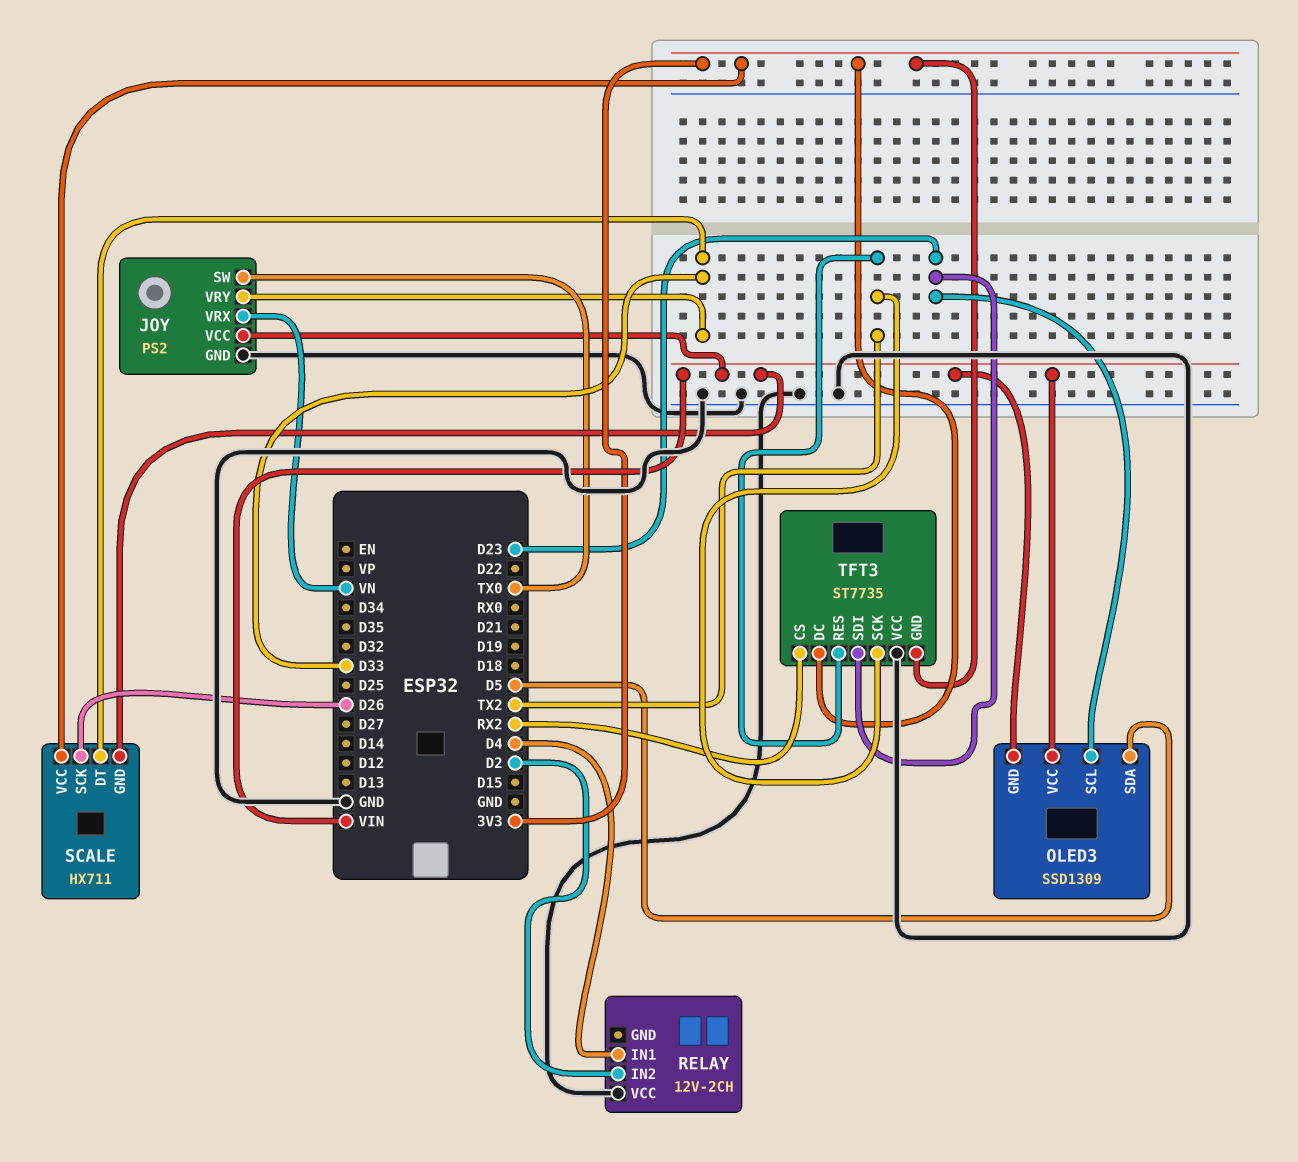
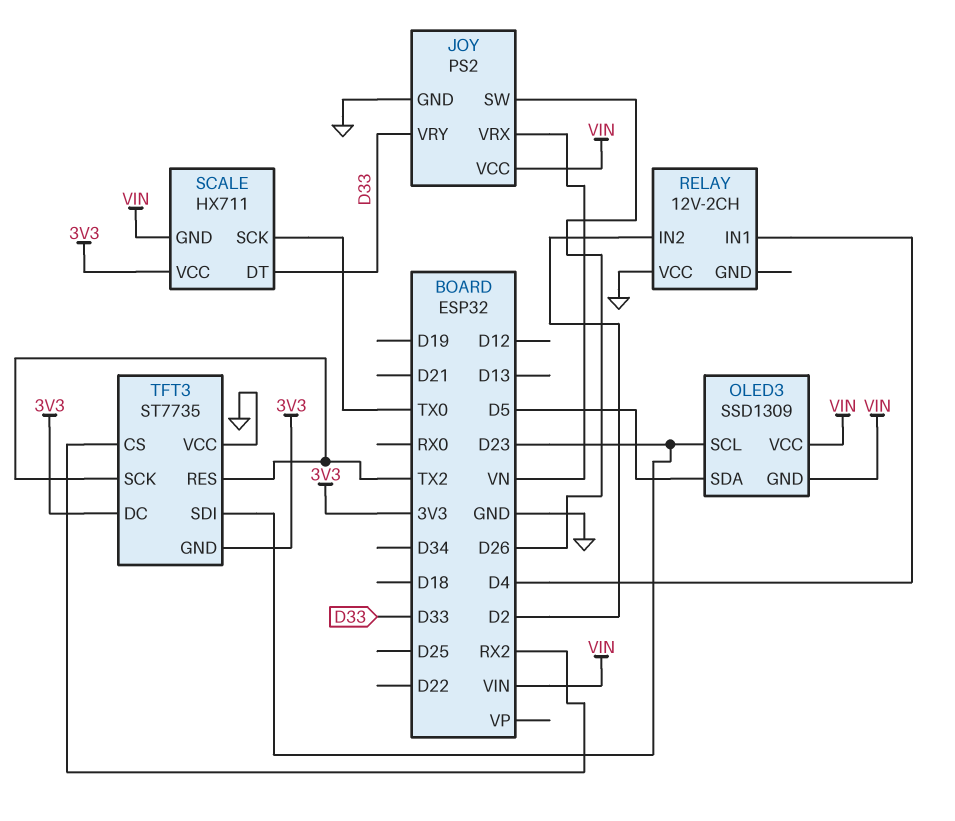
JOY pin SW: TX0 -> D26
SCALE pin SCK: D26 -> TX0

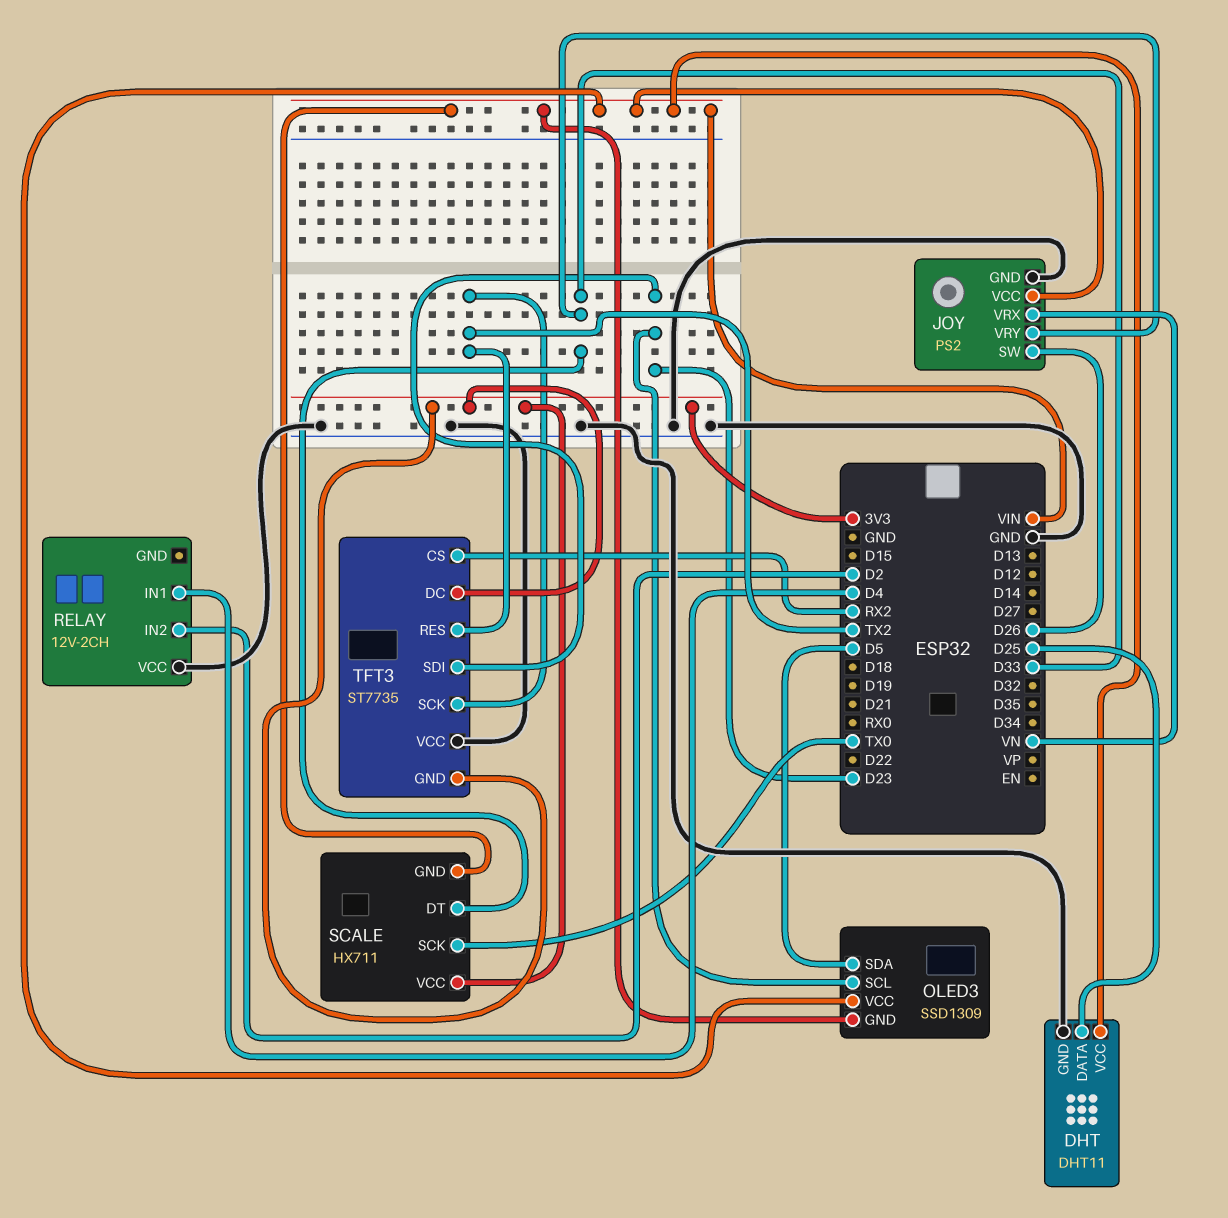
DHT: none -> DHT11
DHT pin DATA: none -> D25
DHT pin GND: none -> GND
DHT pin VCC: none -> VIN

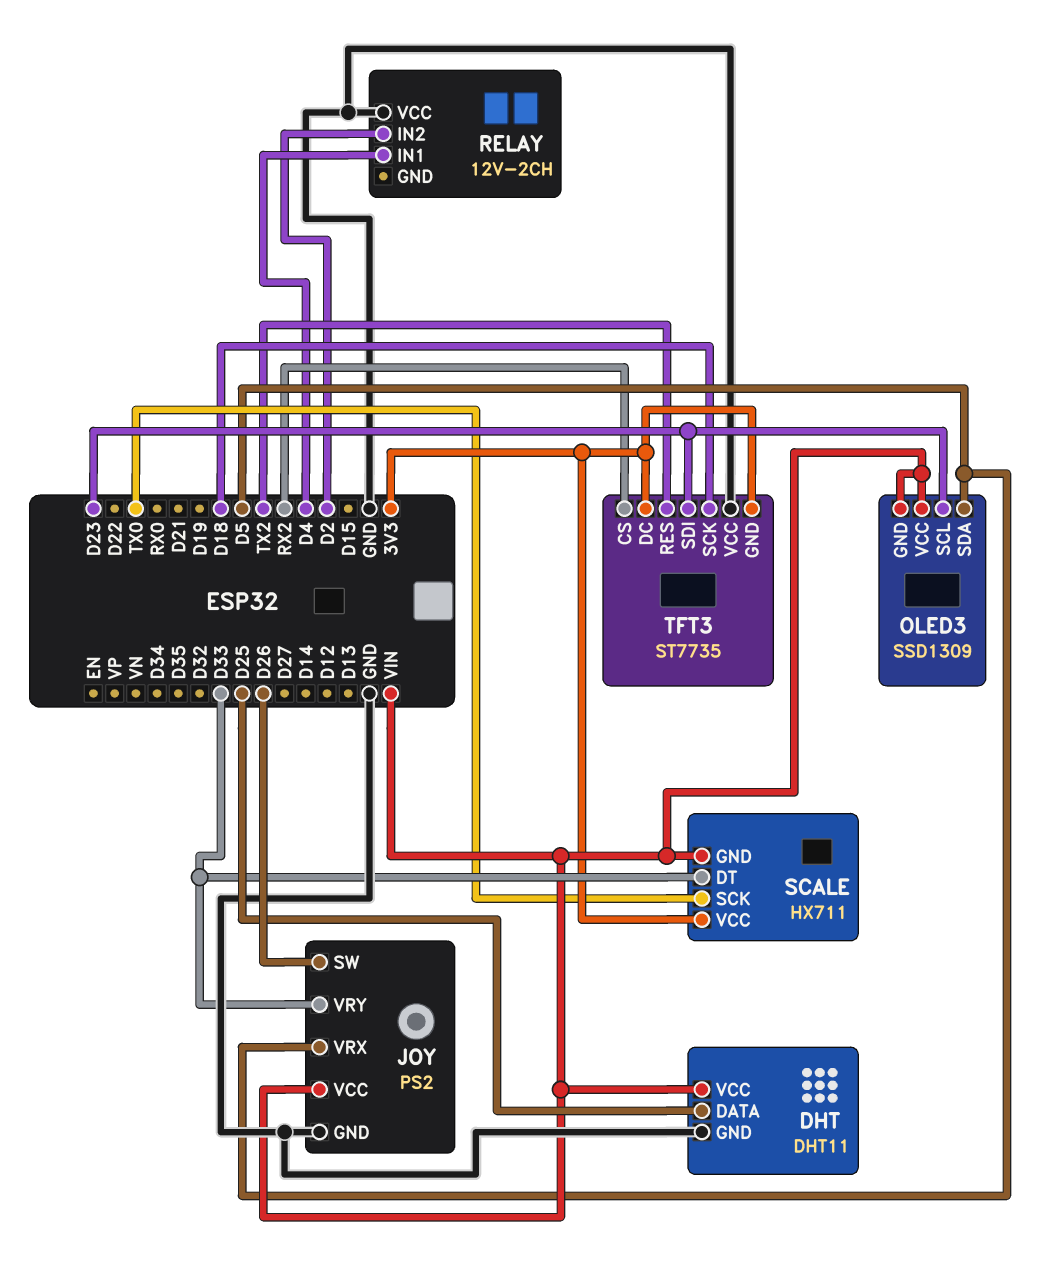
JOY pin VRX: VN -> D5
TFT3 pin SCK: TX2 -> D18

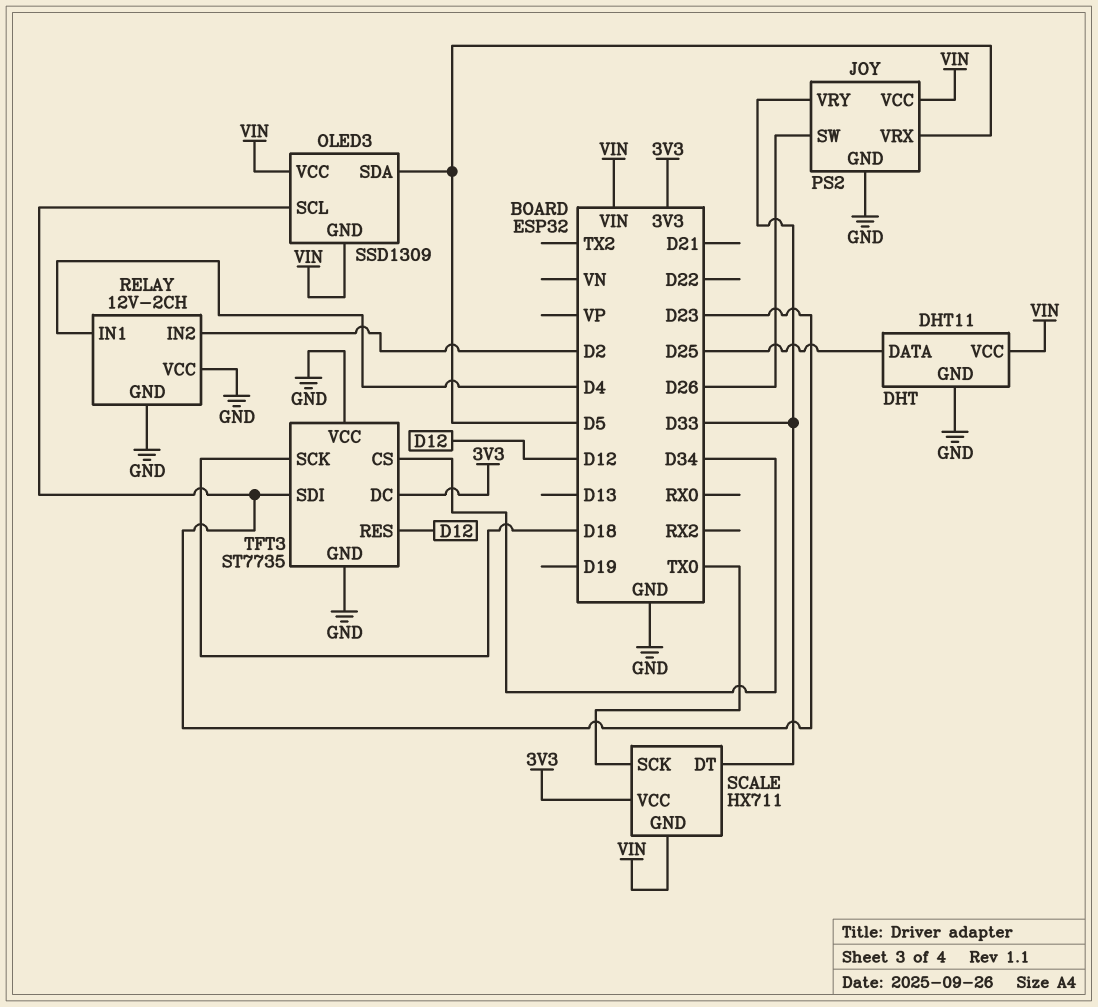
RELAY pin GND: none -> GND
TFT3 pin CS: RX2 -> D34
TFT3 pin GND: 3V3 -> GND
TFT3 pin RES: TX2 -> D12

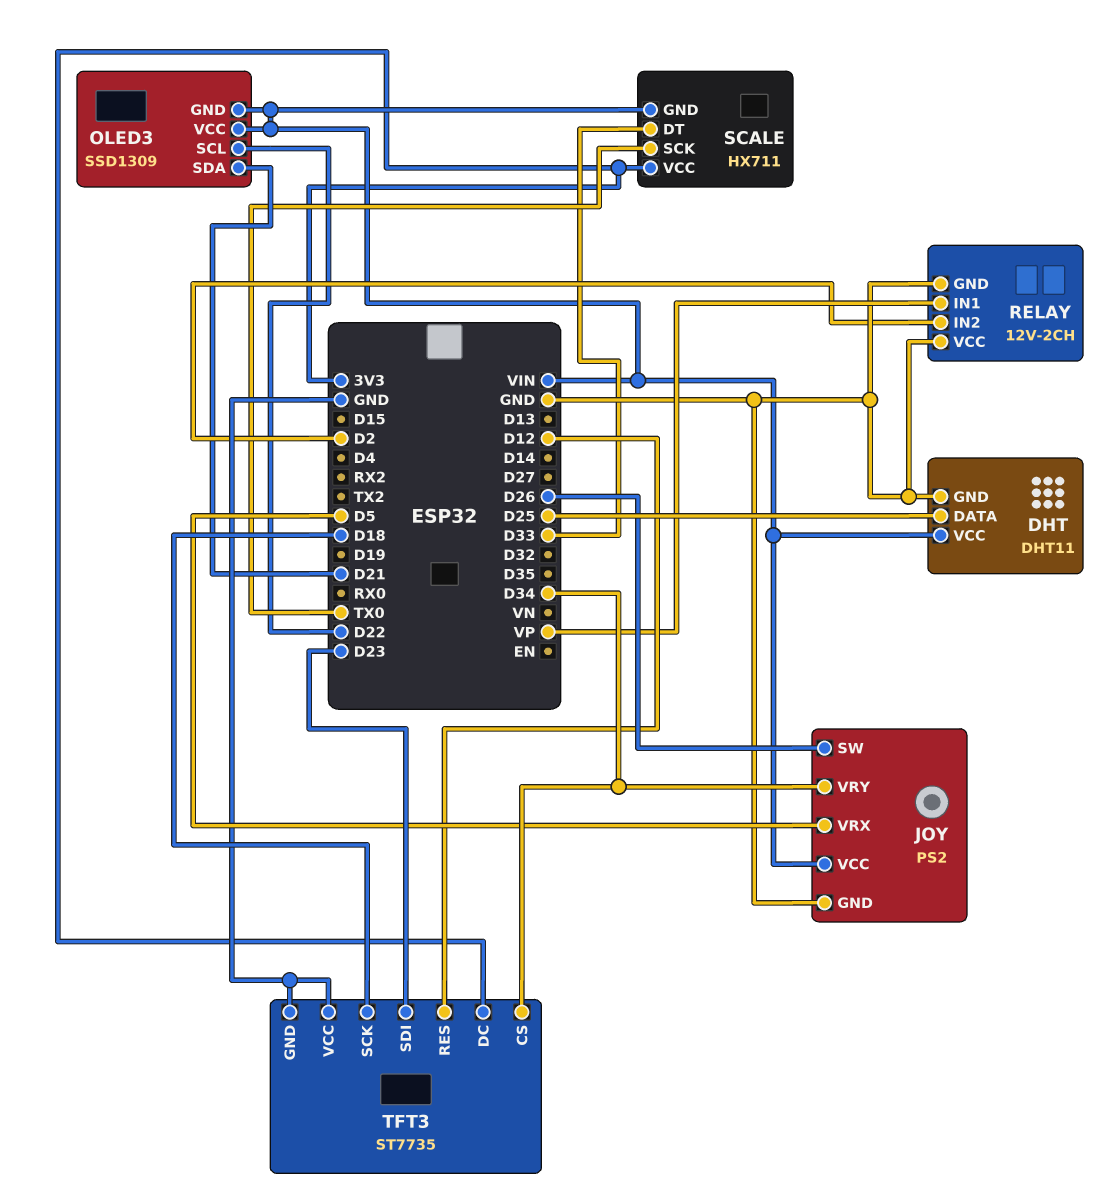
JOY pin VRY: D33 -> D34
OLED3 pin SCL: D23 -> D22
OLED3 pin SDA: D5 -> D21
RELAY pin IN1: D4 -> VP

